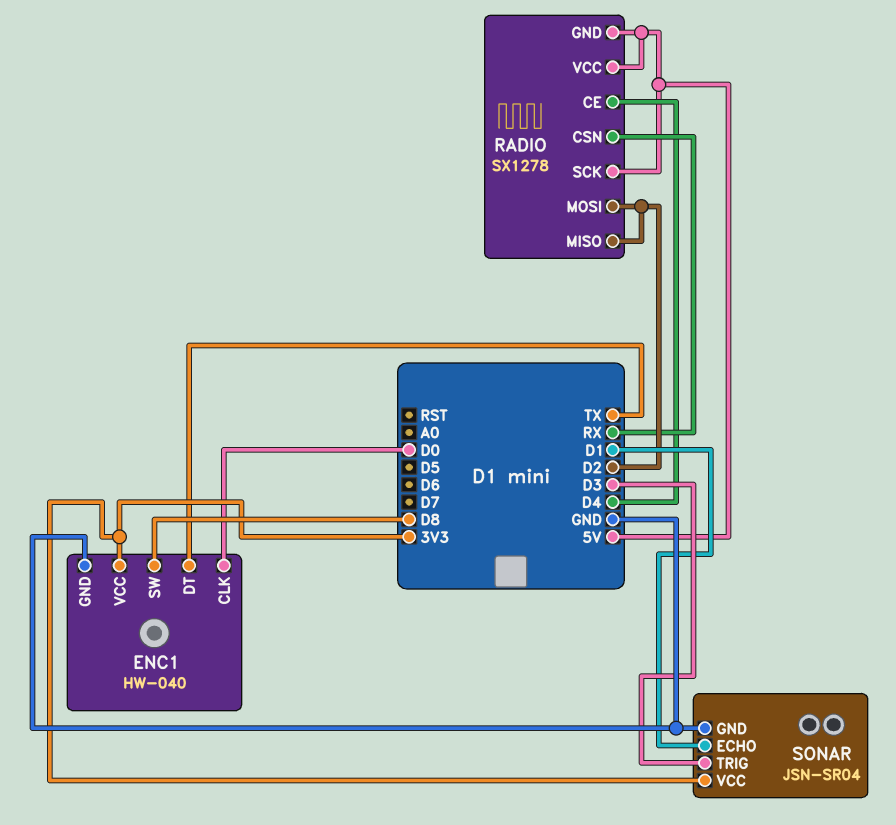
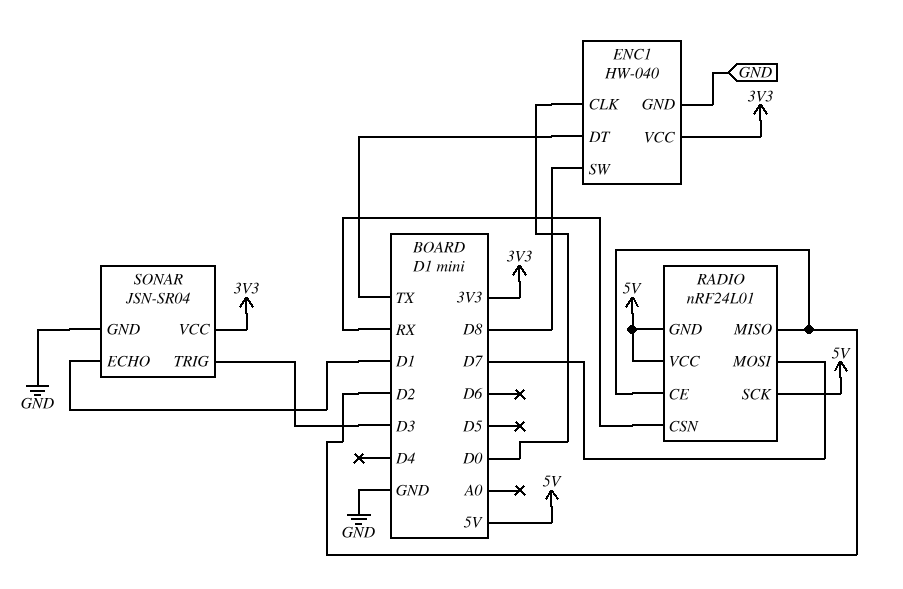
RADIO: SX1278 -> nRF24L01
RADIO pin CE: D4 -> D2
RADIO pin MOSI: D2 -> D7

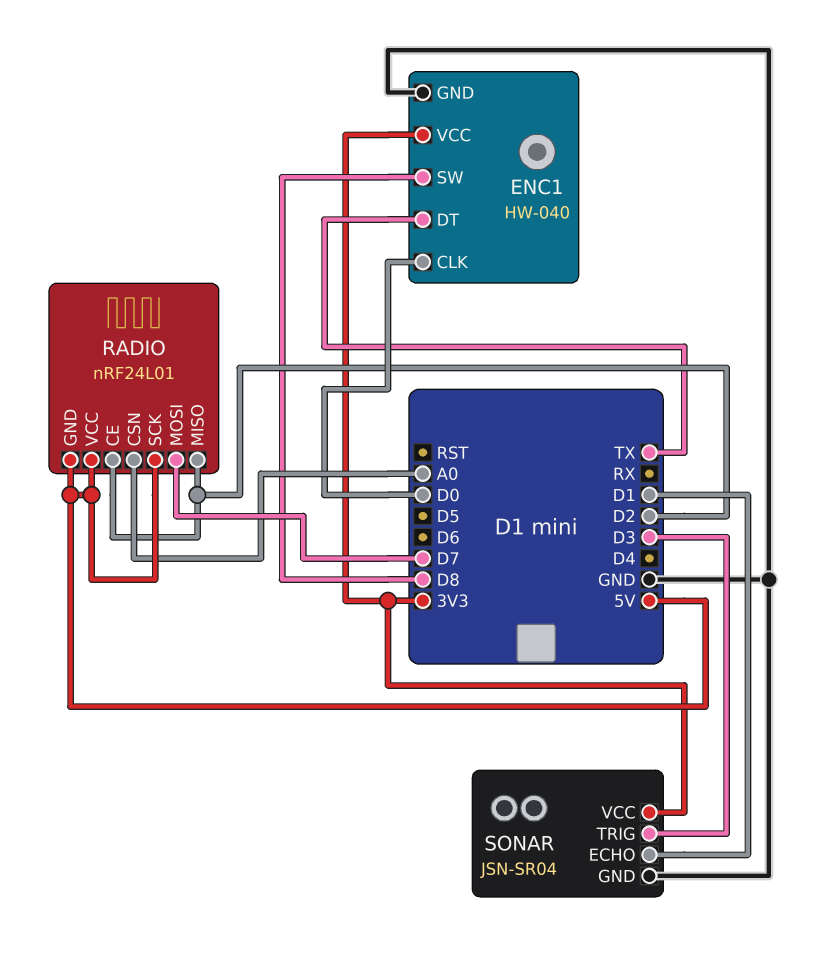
RADIO pin CSN: RX -> A0

